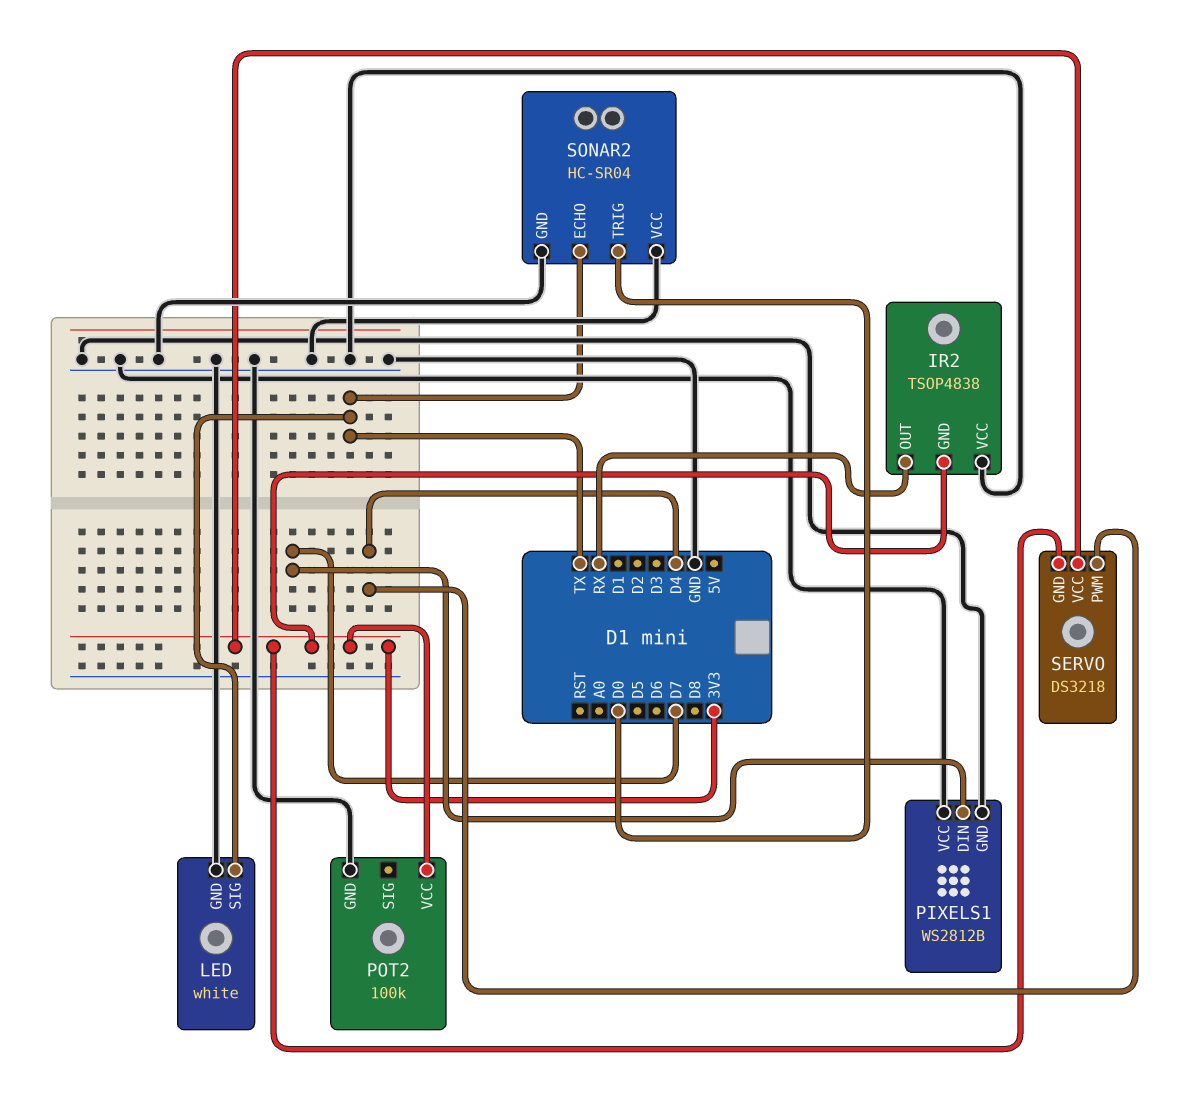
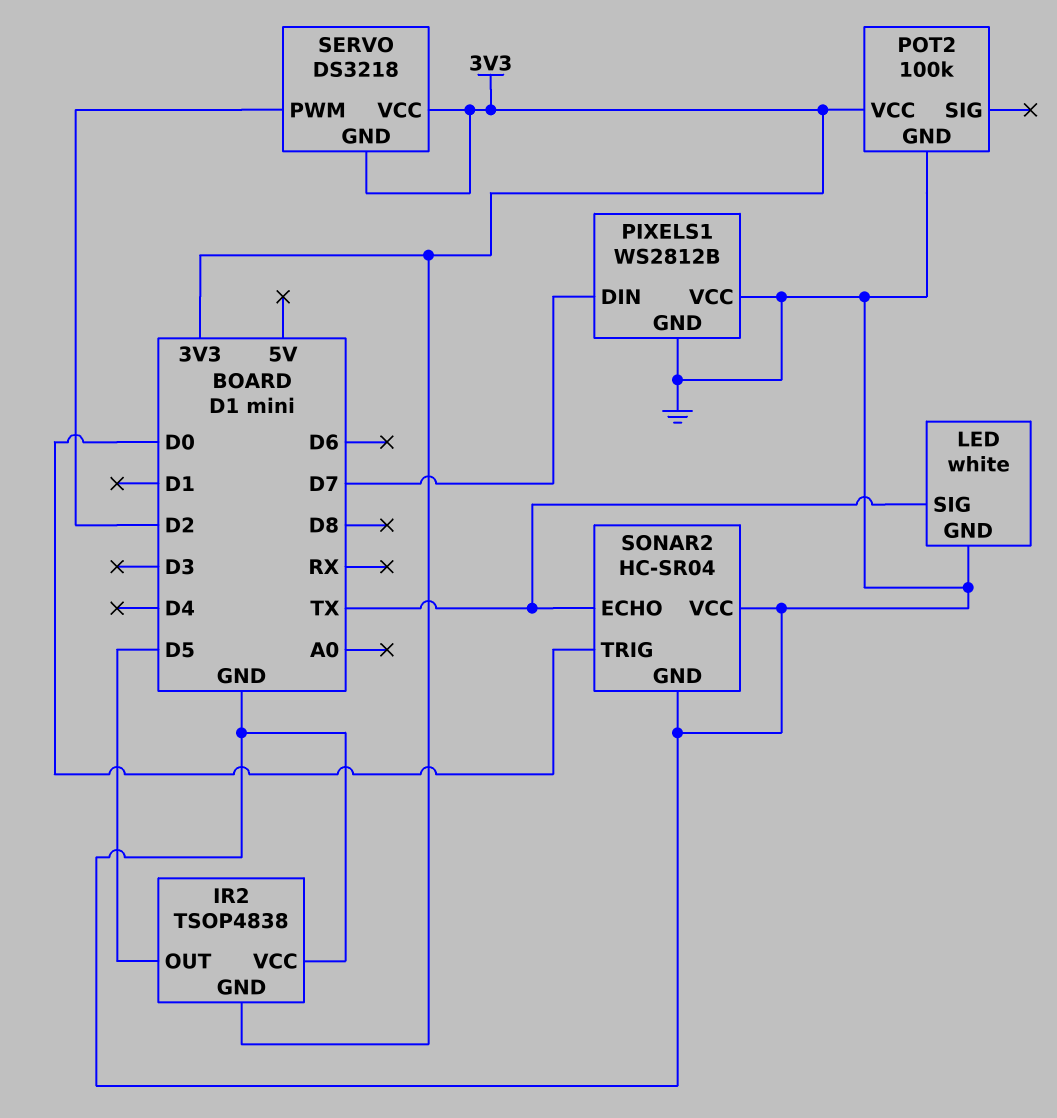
IR2 pin OUT: RX -> D5
SERVO pin PWM: D4 -> D2

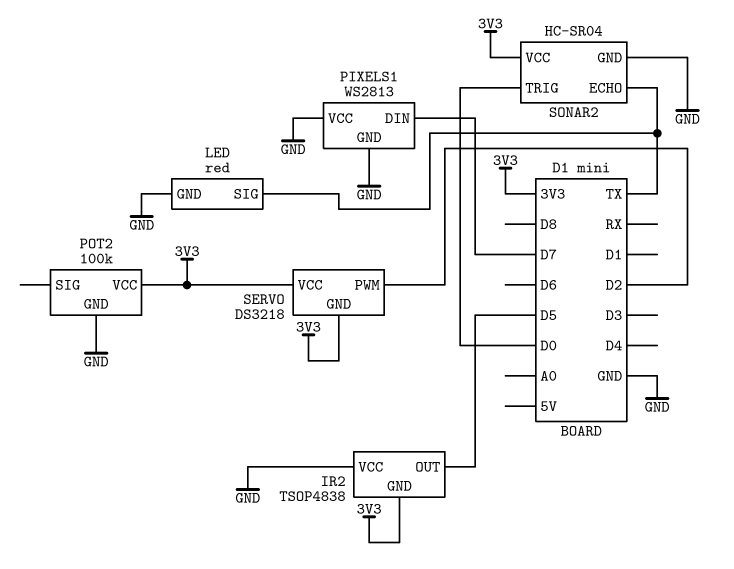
LED: white -> red
PIXELS1: WS2812B -> WS2813
SONAR2 pin VCC: GND -> 3V3

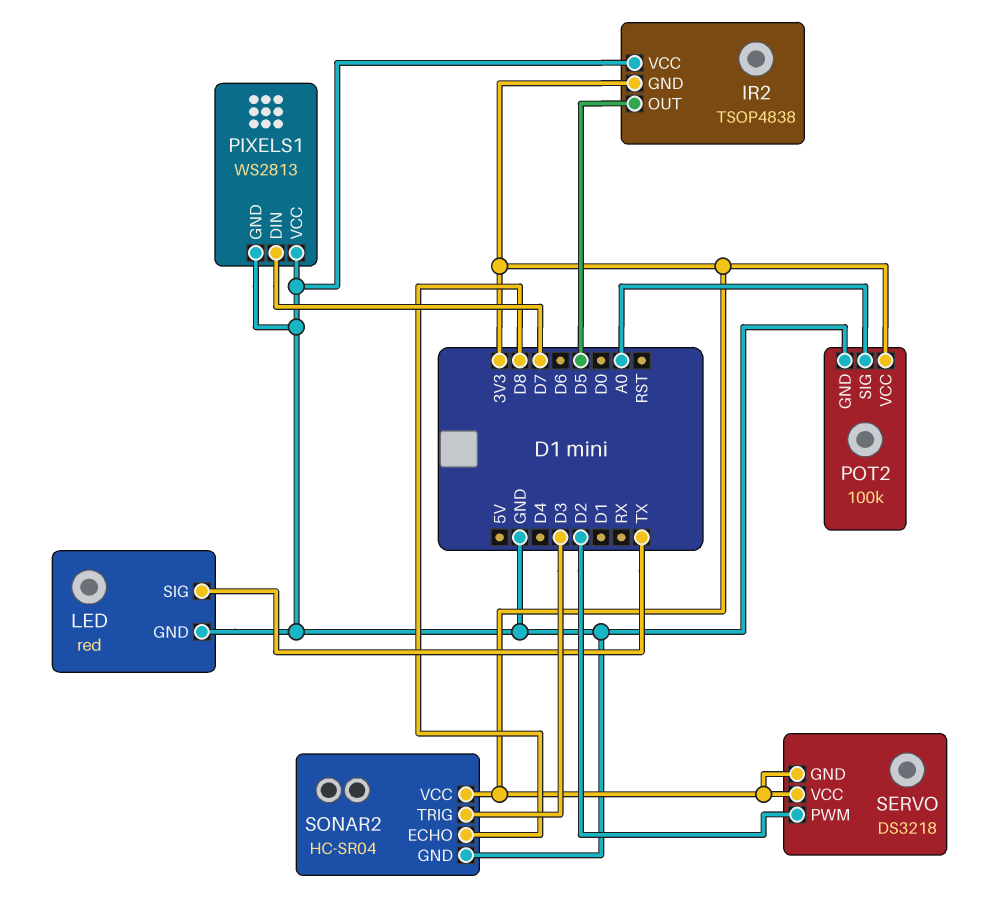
POT2 pin SIG: none -> A0
SONAR2 pin ECHO: TX -> D8
SONAR2 pin TRIG: D0 -> D3

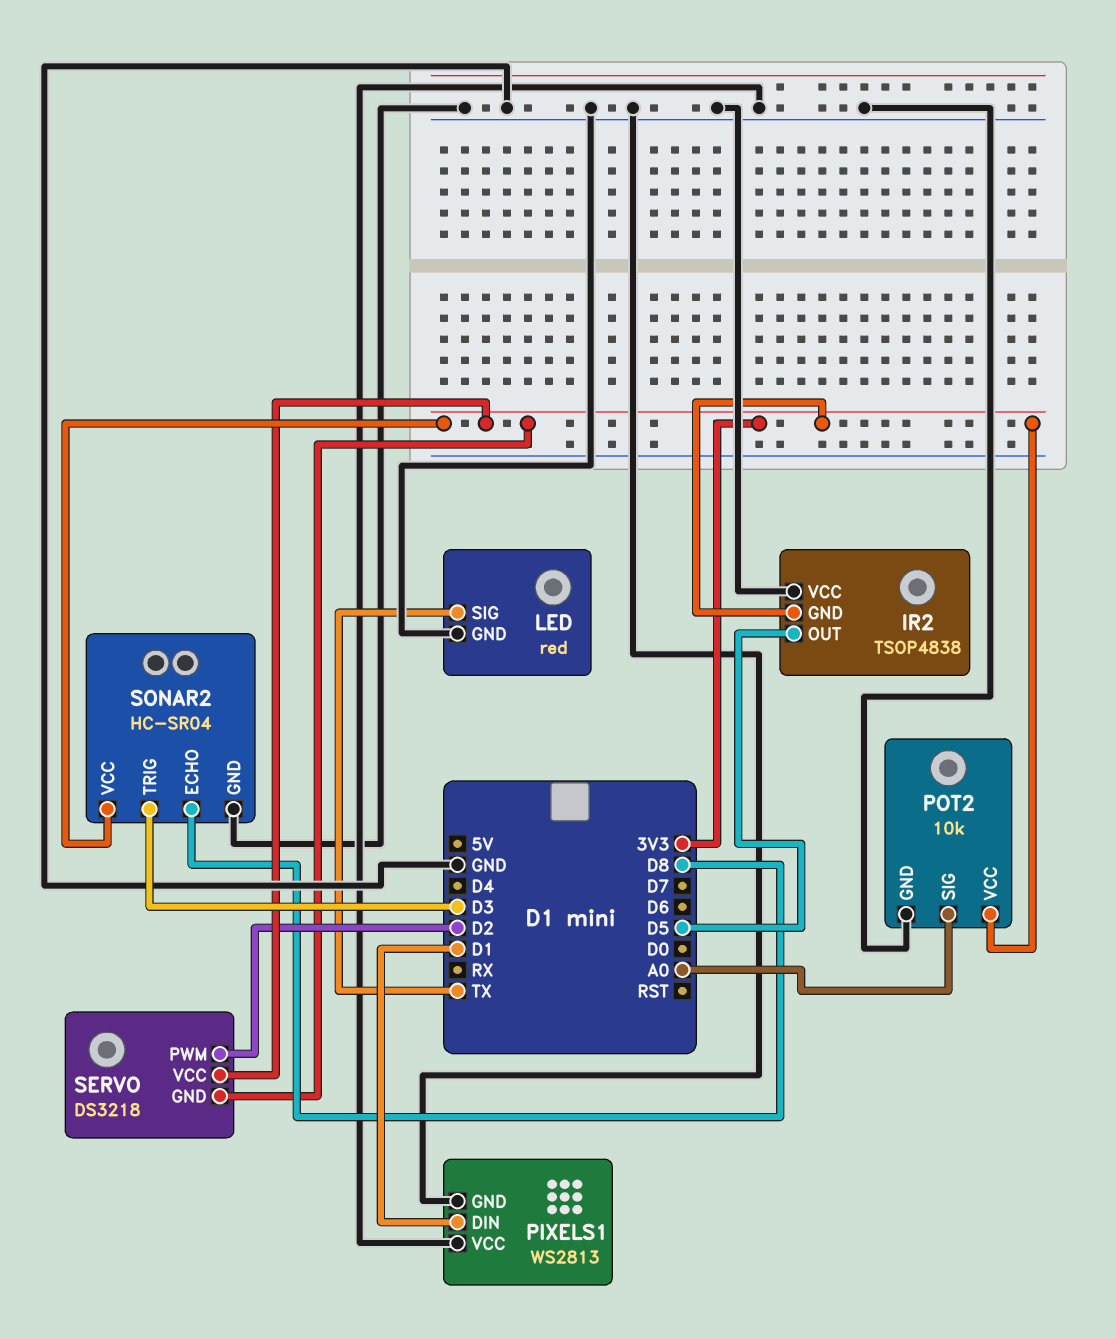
PIXELS1 pin DIN: D7 -> D1
POT2: 100k -> 10k

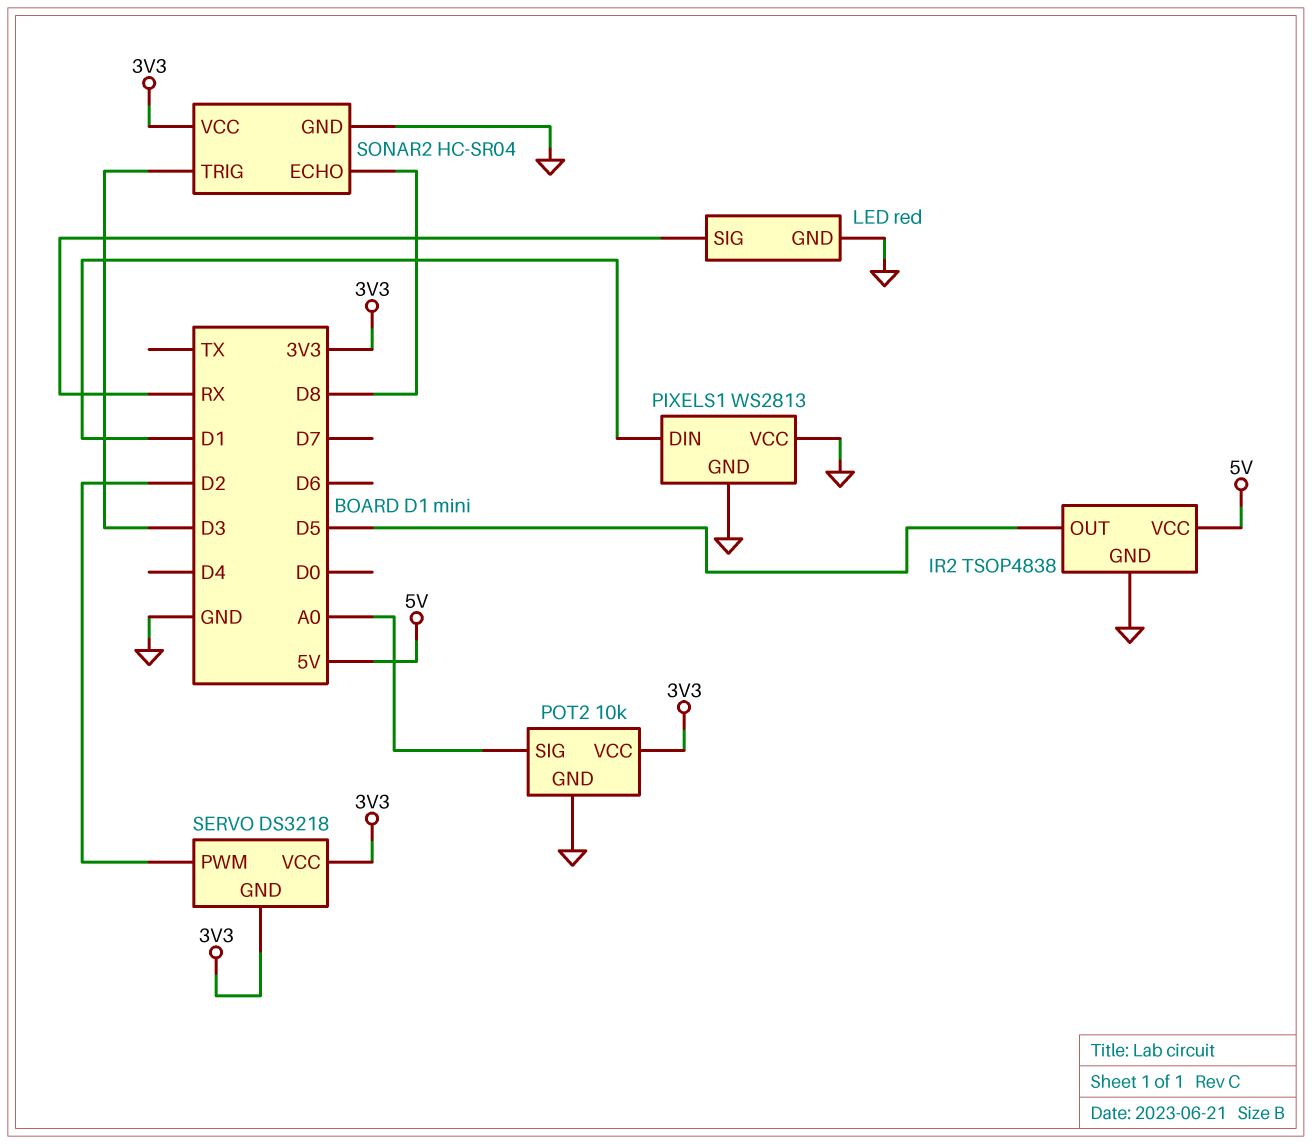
IR2 pin GND: 3V3 -> GND
IR2 pin VCC: GND -> 5V
LED pin SIG: TX -> RX

